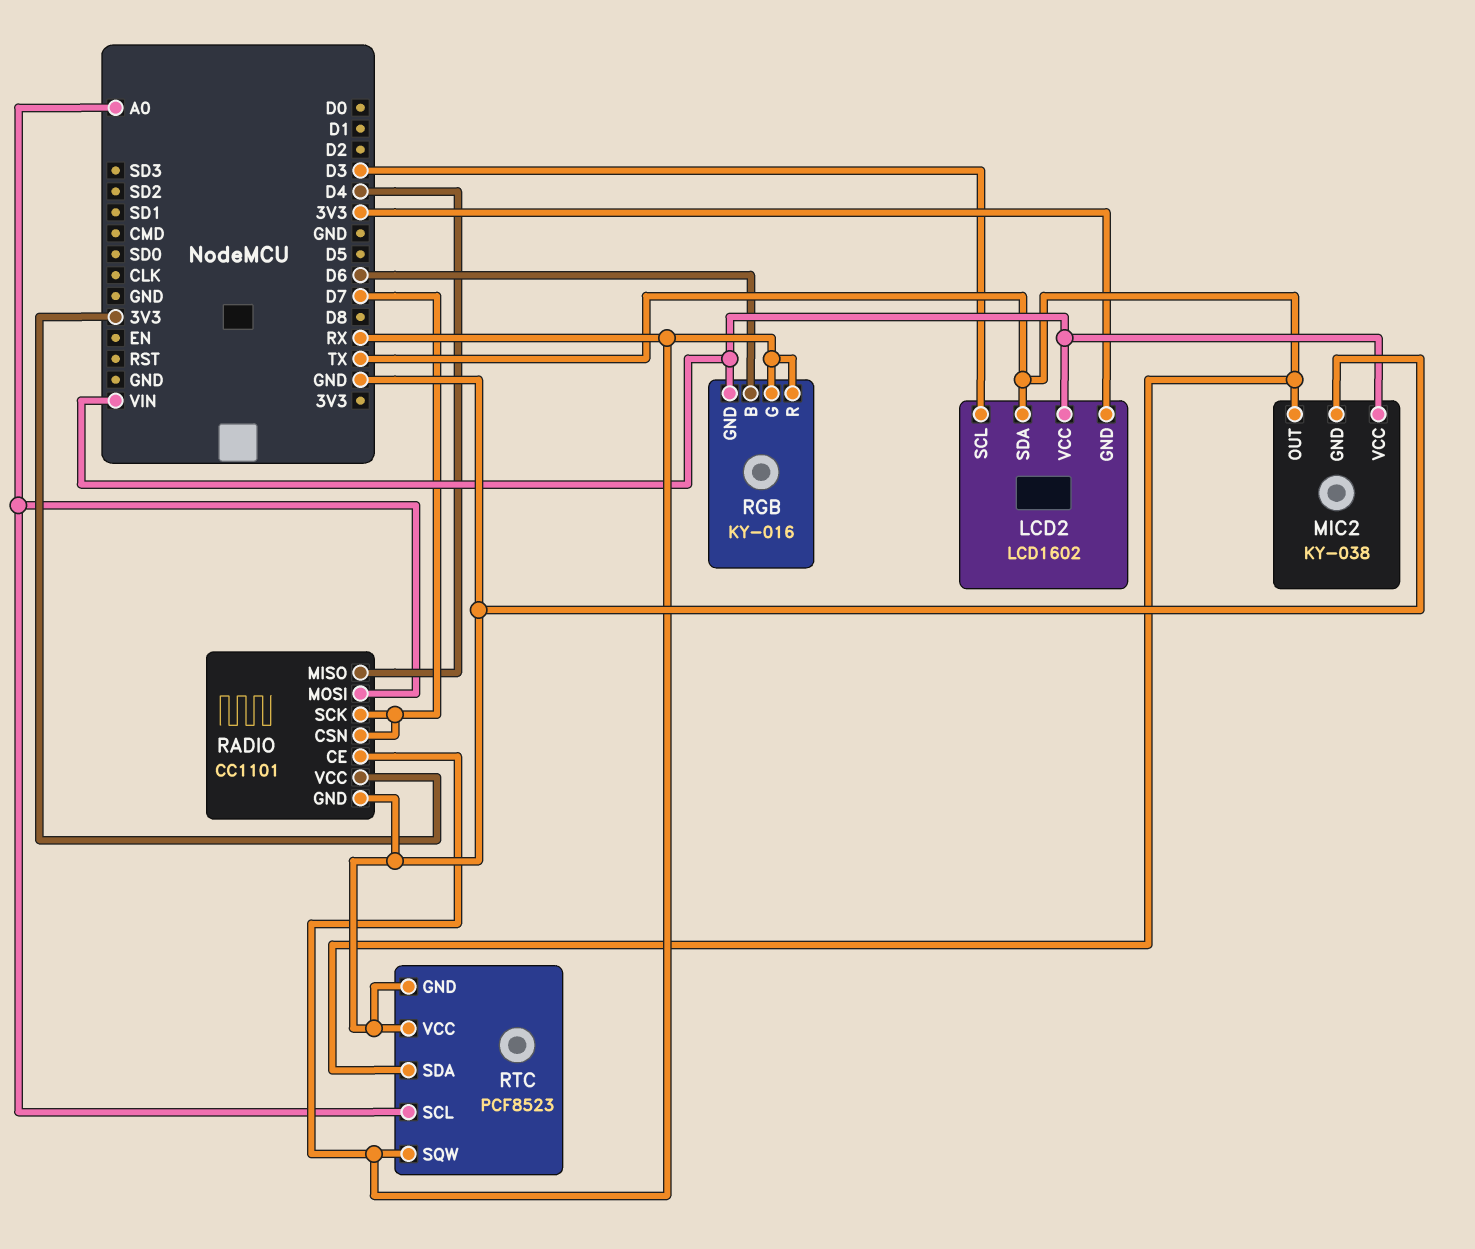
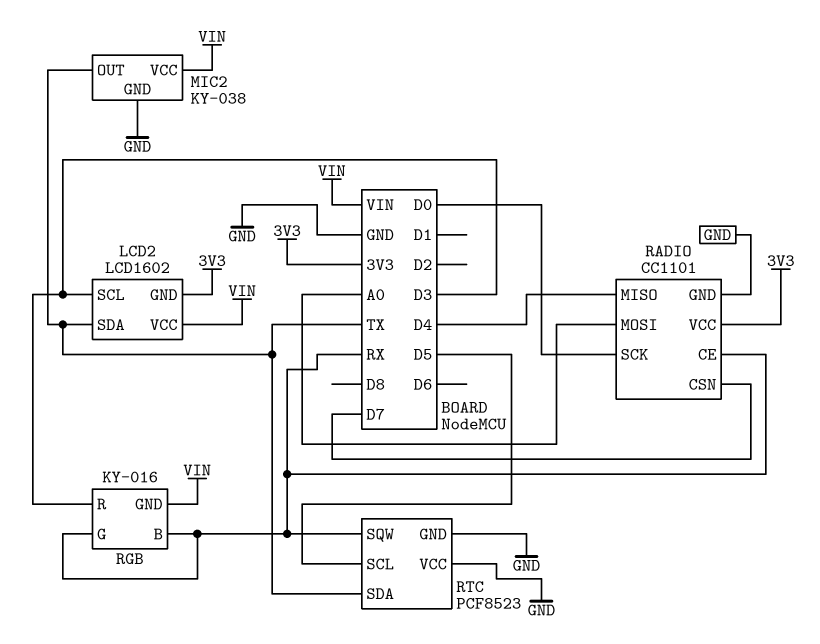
RADIO pin SCK: D7 -> D0
RGB pin B: D6 -> RX
RGB pin R: RX -> D3
RTC pin SCL: A0 -> D5

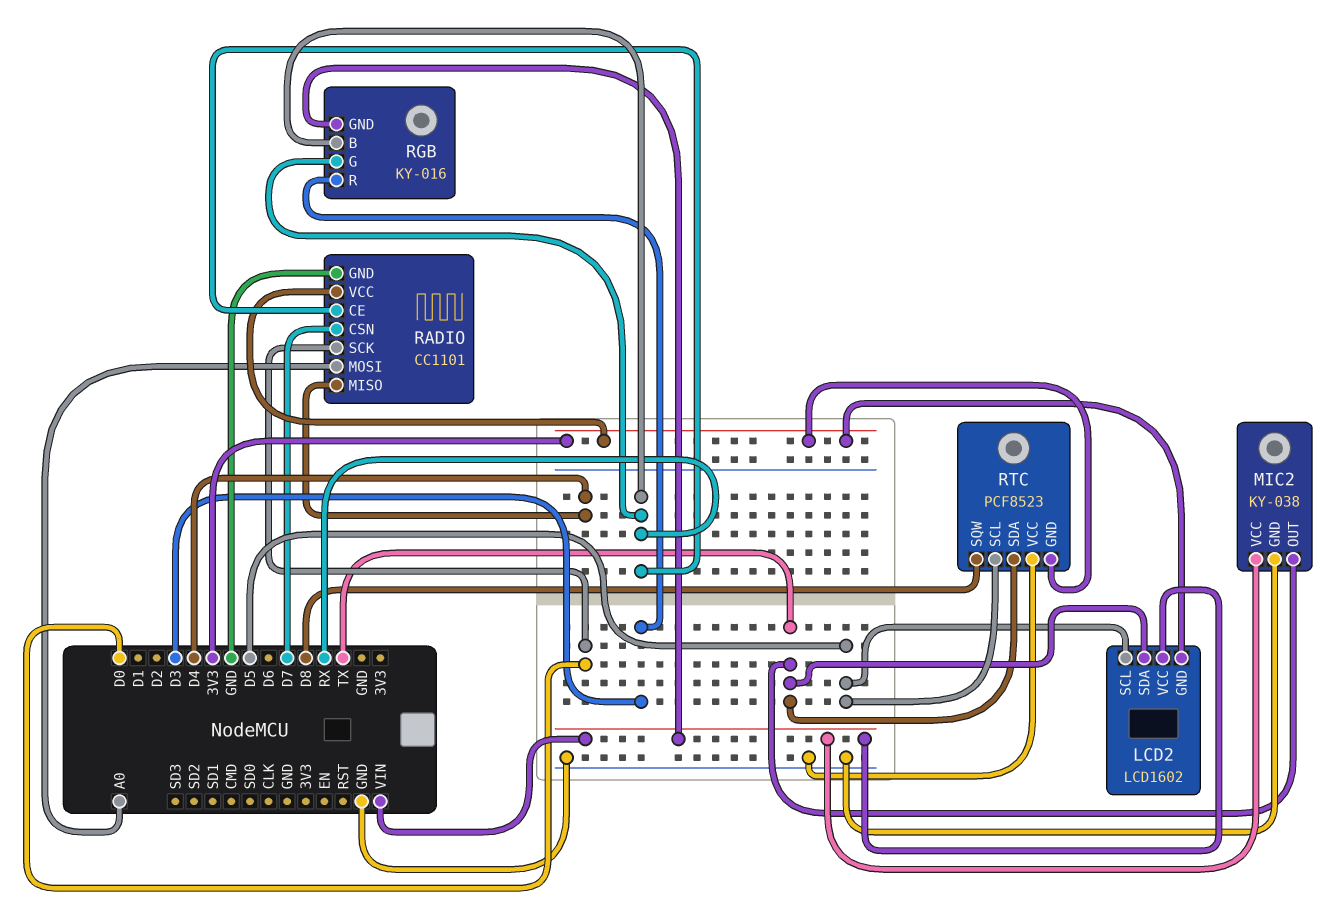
LCD2 pin SCL: D3 -> D5
RTC pin GND: GND -> 3V3
RTC pin SQW: RX -> D8

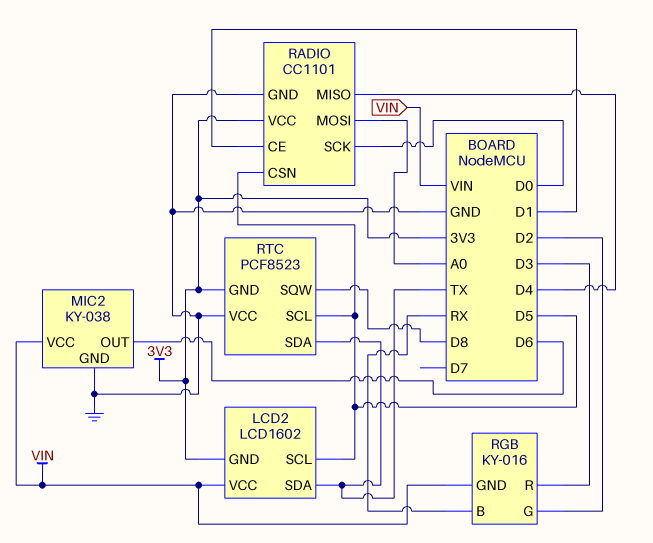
MIC2 pin OUT: TX -> D6
RADIO pin CE: RX -> D1
RADIO pin CSN: D7 -> D5
RGB pin G: RX -> D2

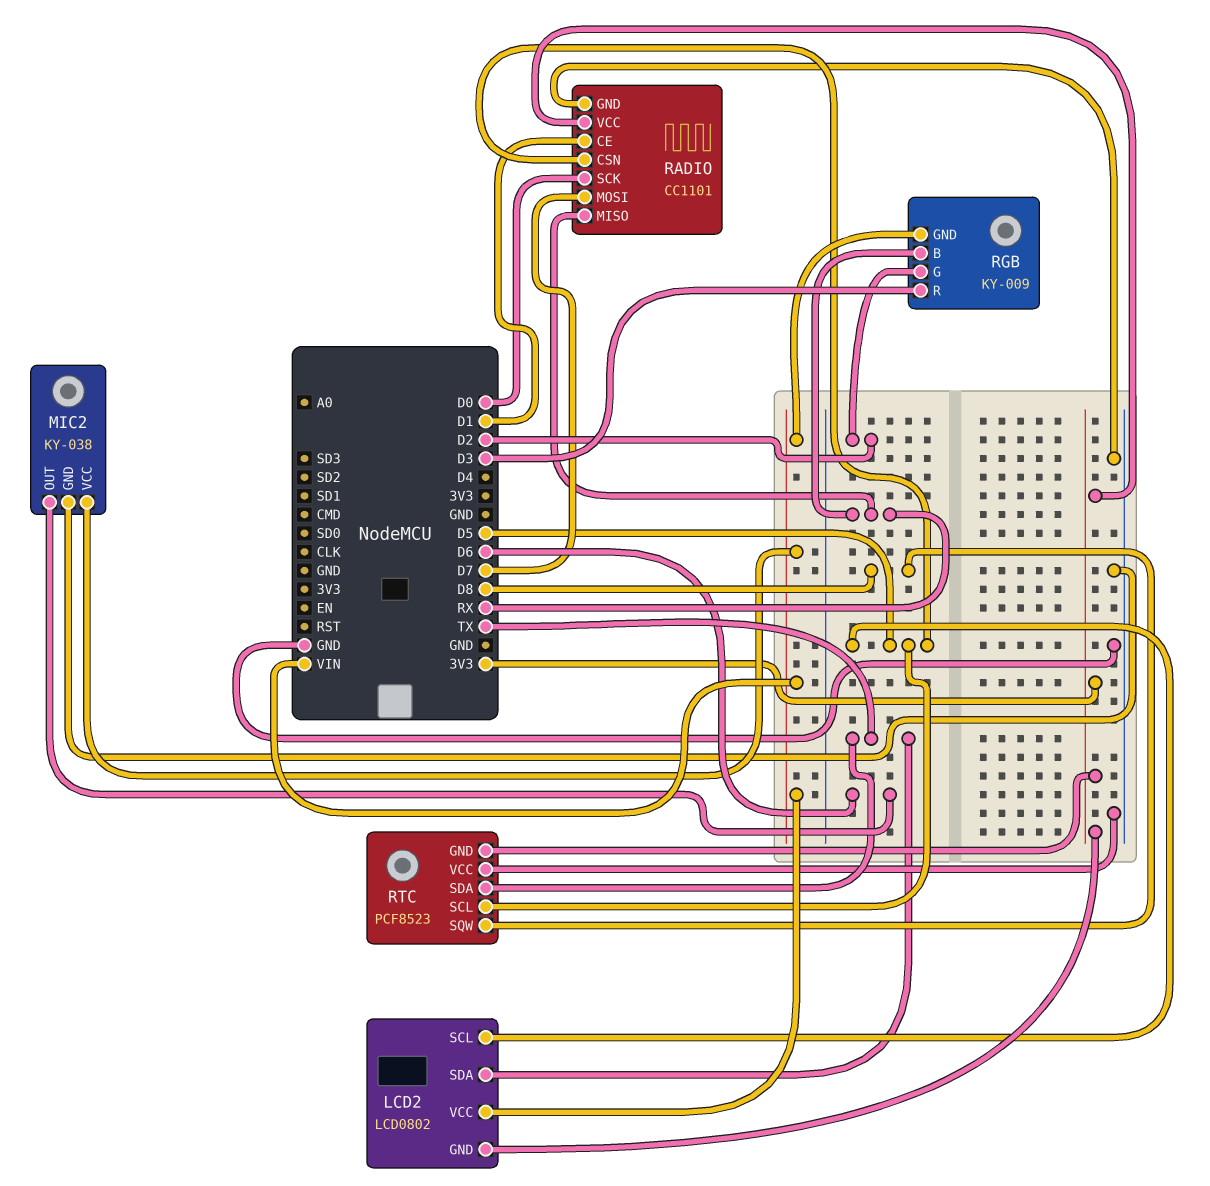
LCD2: LCD1602 -> LCD0802
RADIO pin MISO: D4 -> RX
RADIO pin MOSI: A0 -> D7
RGB: KY-016 -> KY-009

